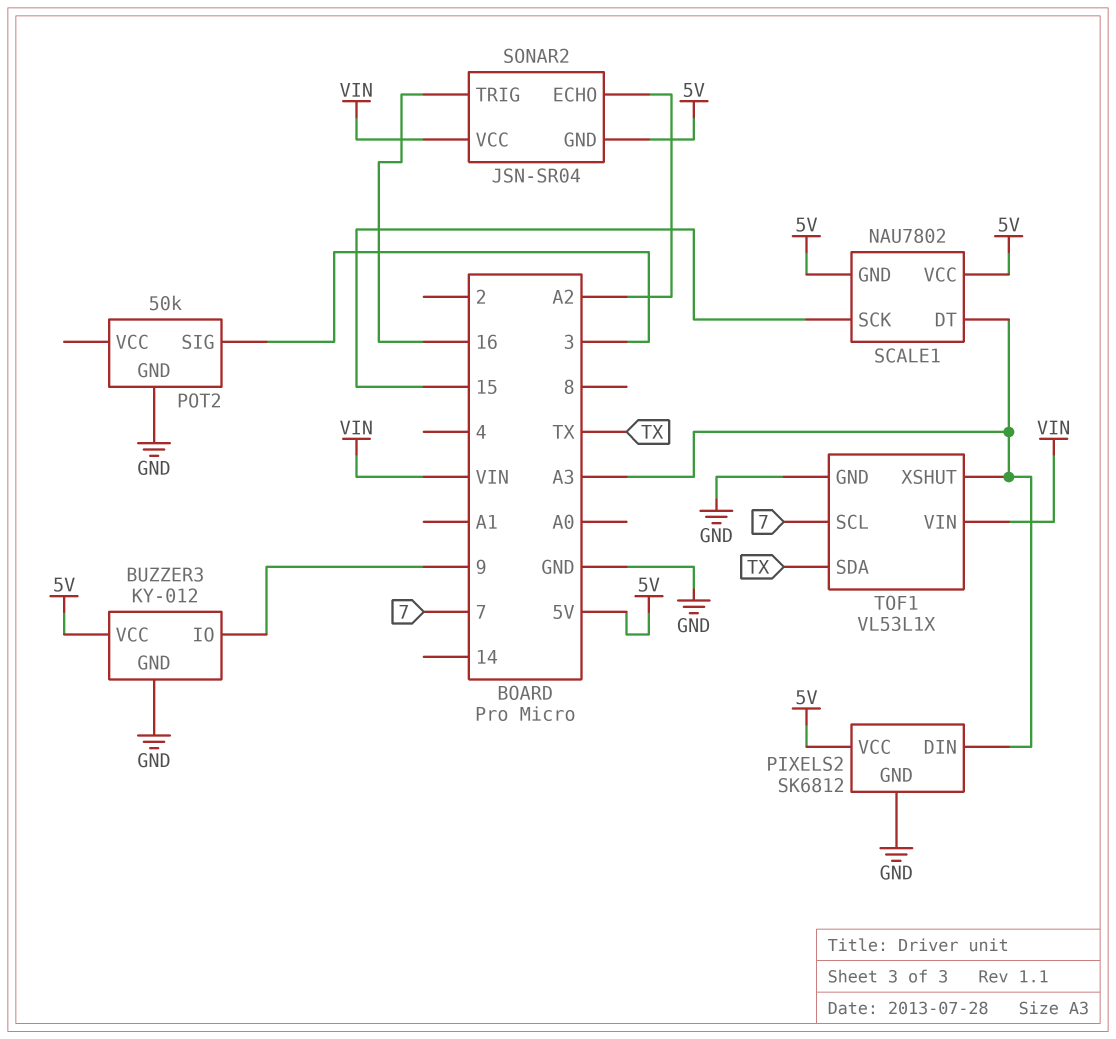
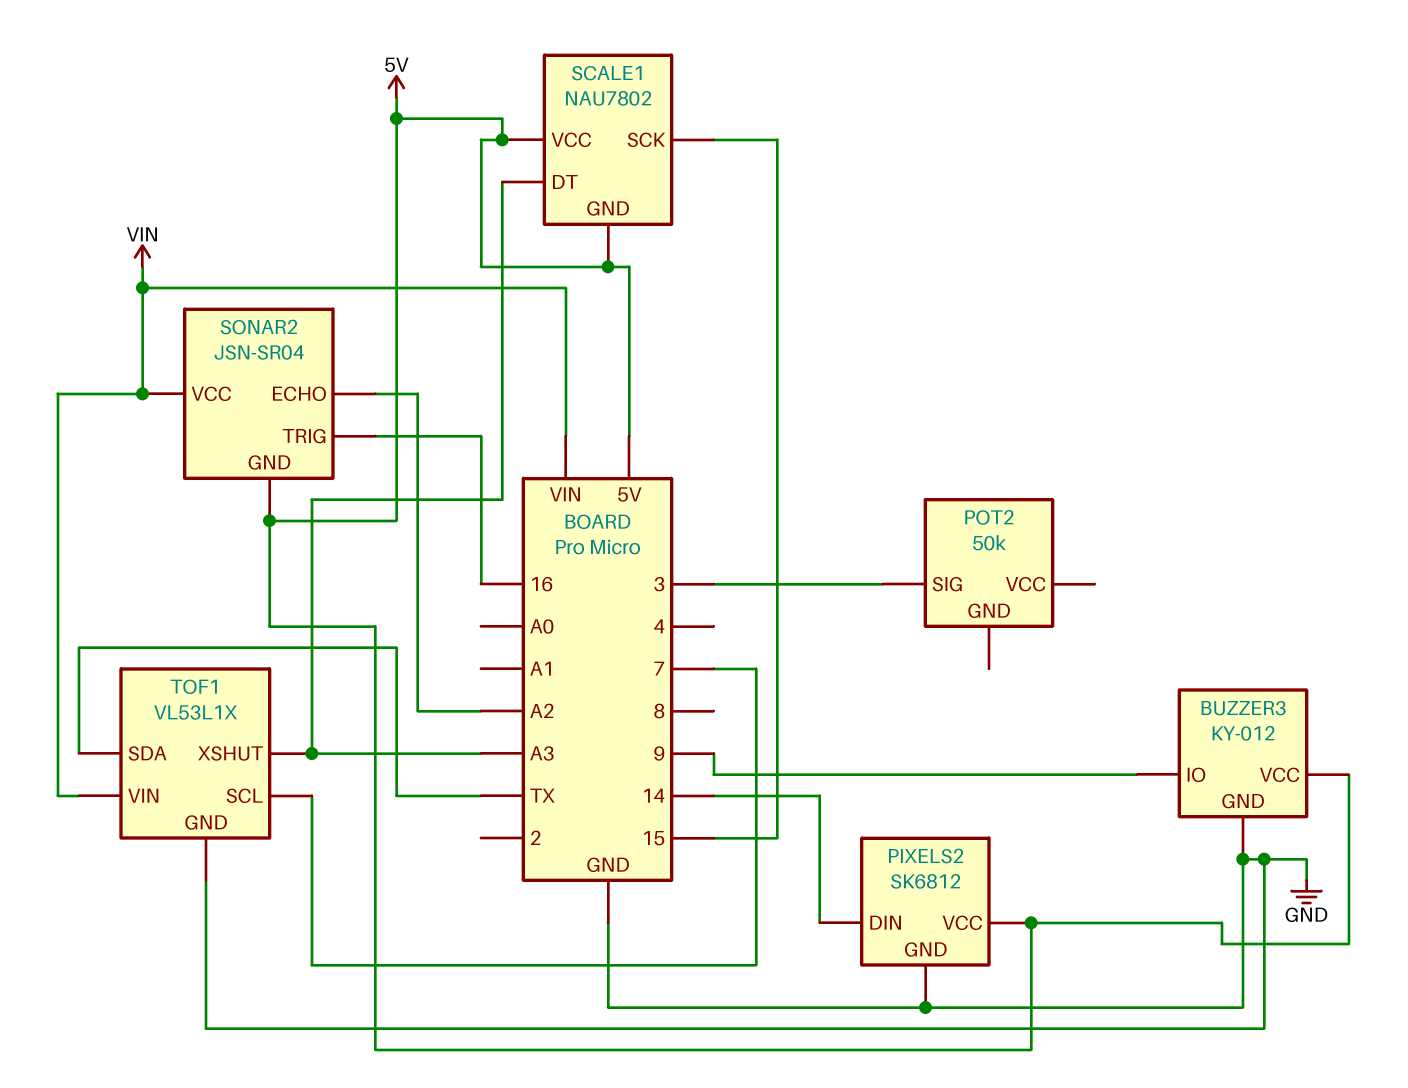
PIXELS2 pin DIN: A3 -> 14
POT2 pin GND: GND -> none

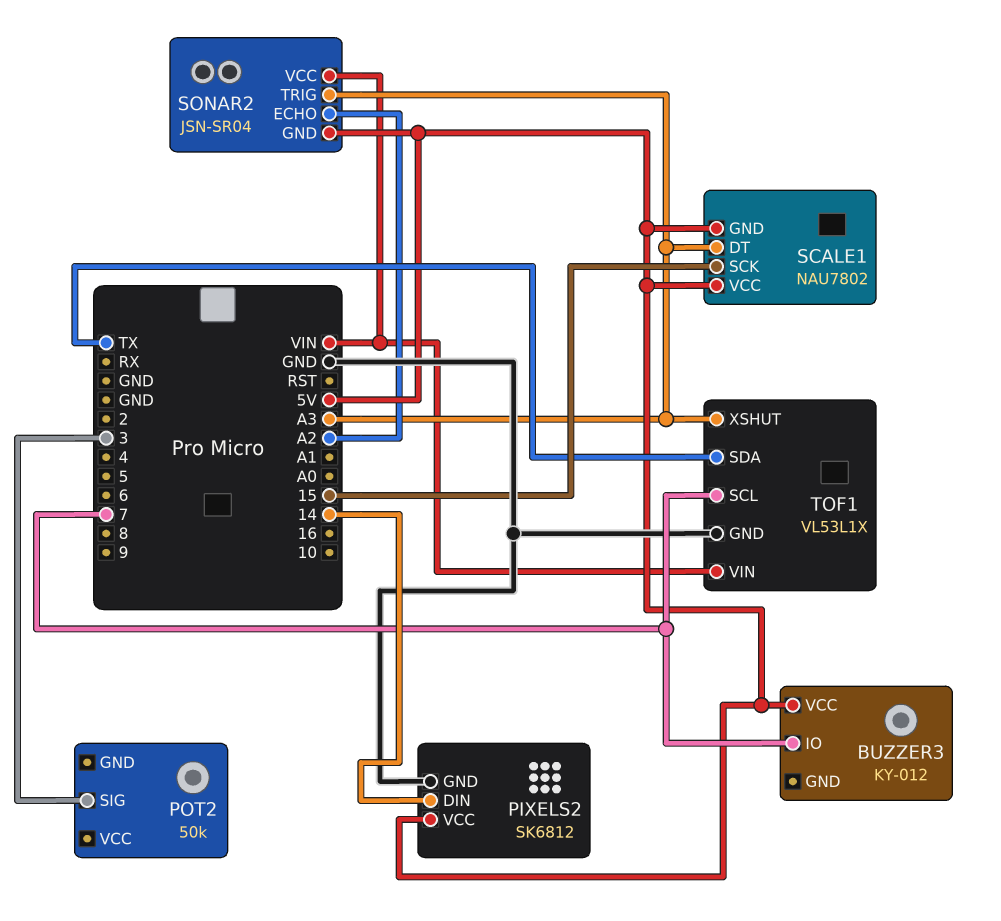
BUZZER3 pin GND: GND -> none
BUZZER3 pin IO: 9 -> 7
SONAR2 pin TRIG: 16 -> A3

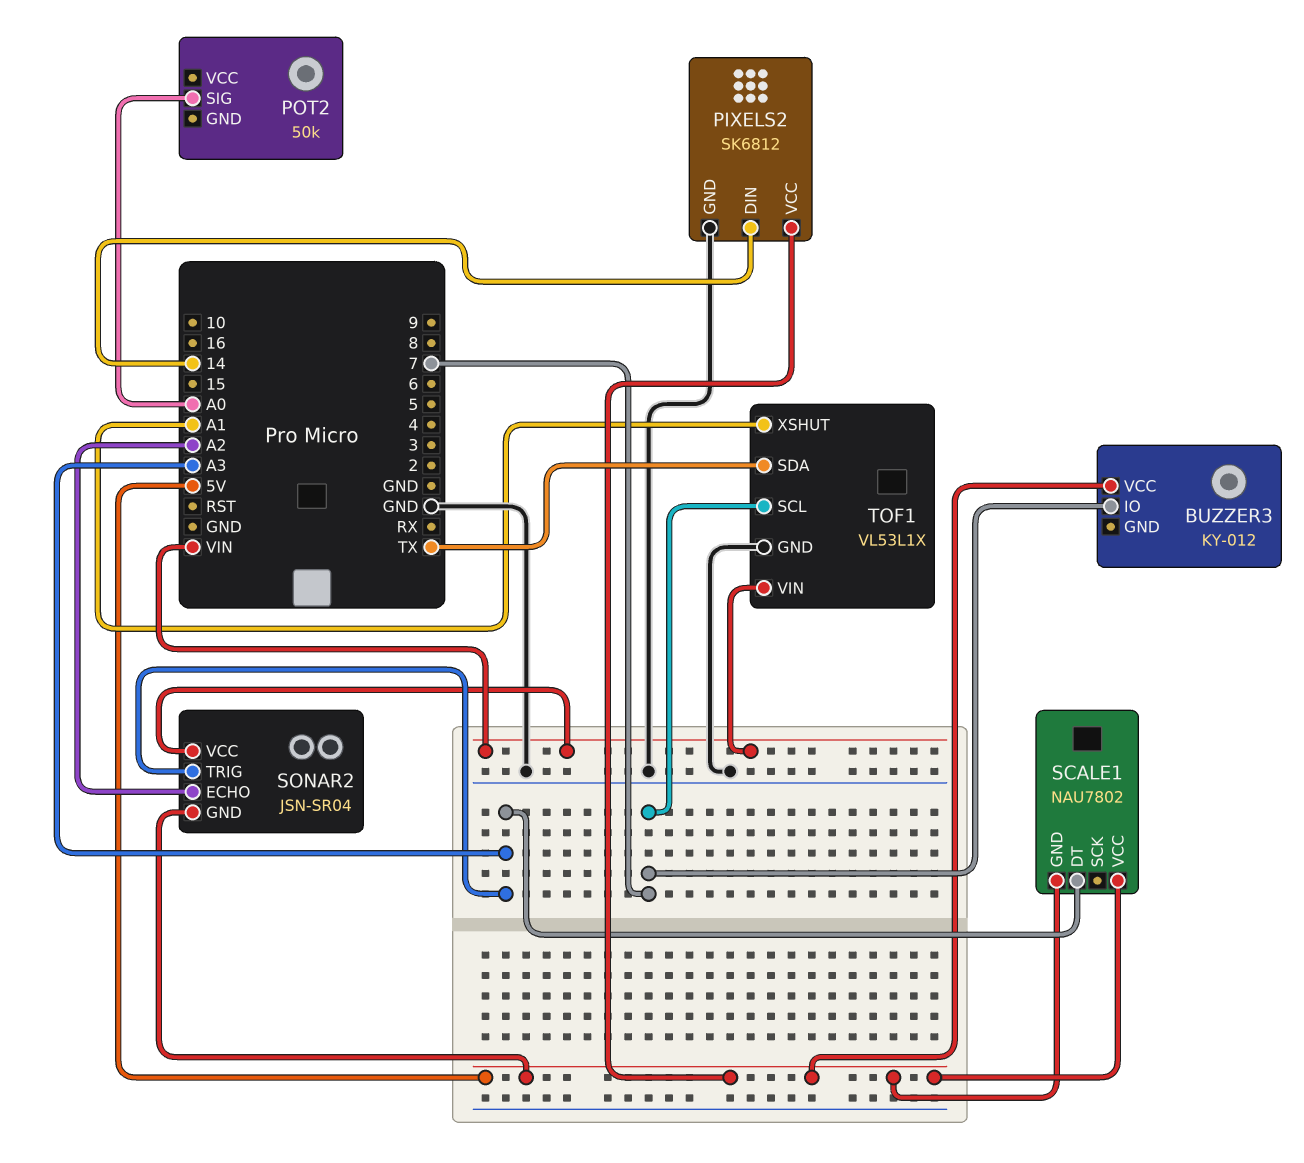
POT2 pin SIG: 3 -> A0
SCALE1 pin SCK: 15 -> none
TOF1 pin XSHUT: A3 -> A1

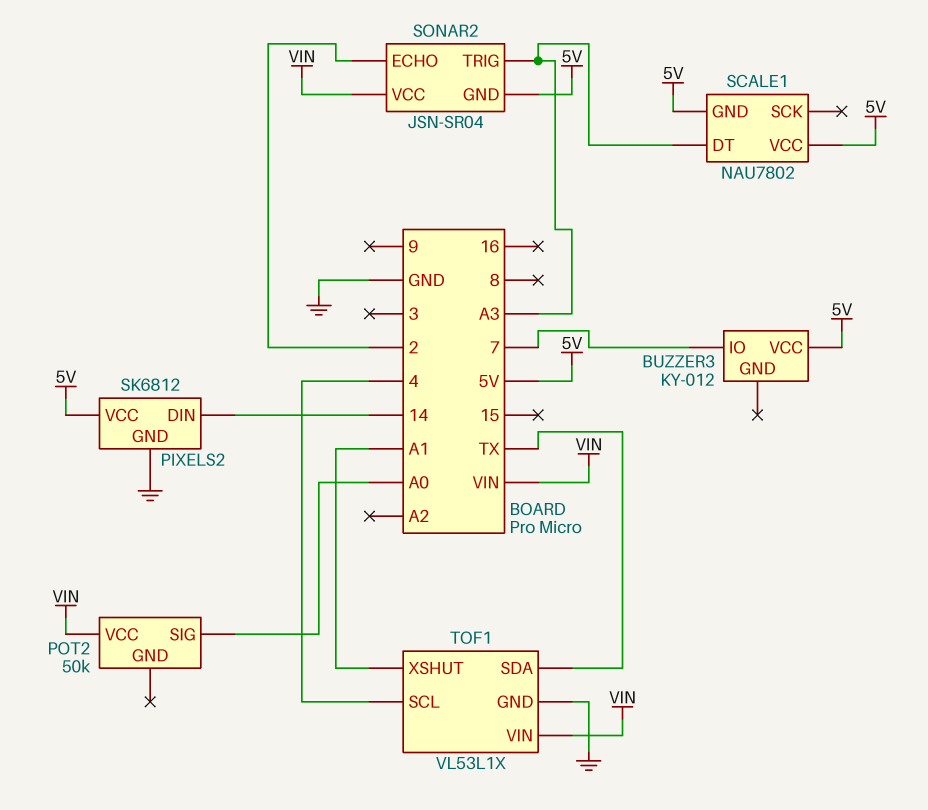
POT2 pin VCC: none -> VIN
SONAR2 pin ECHO: A2 -> 2
TOF1 pin SCL: 7 -> 4

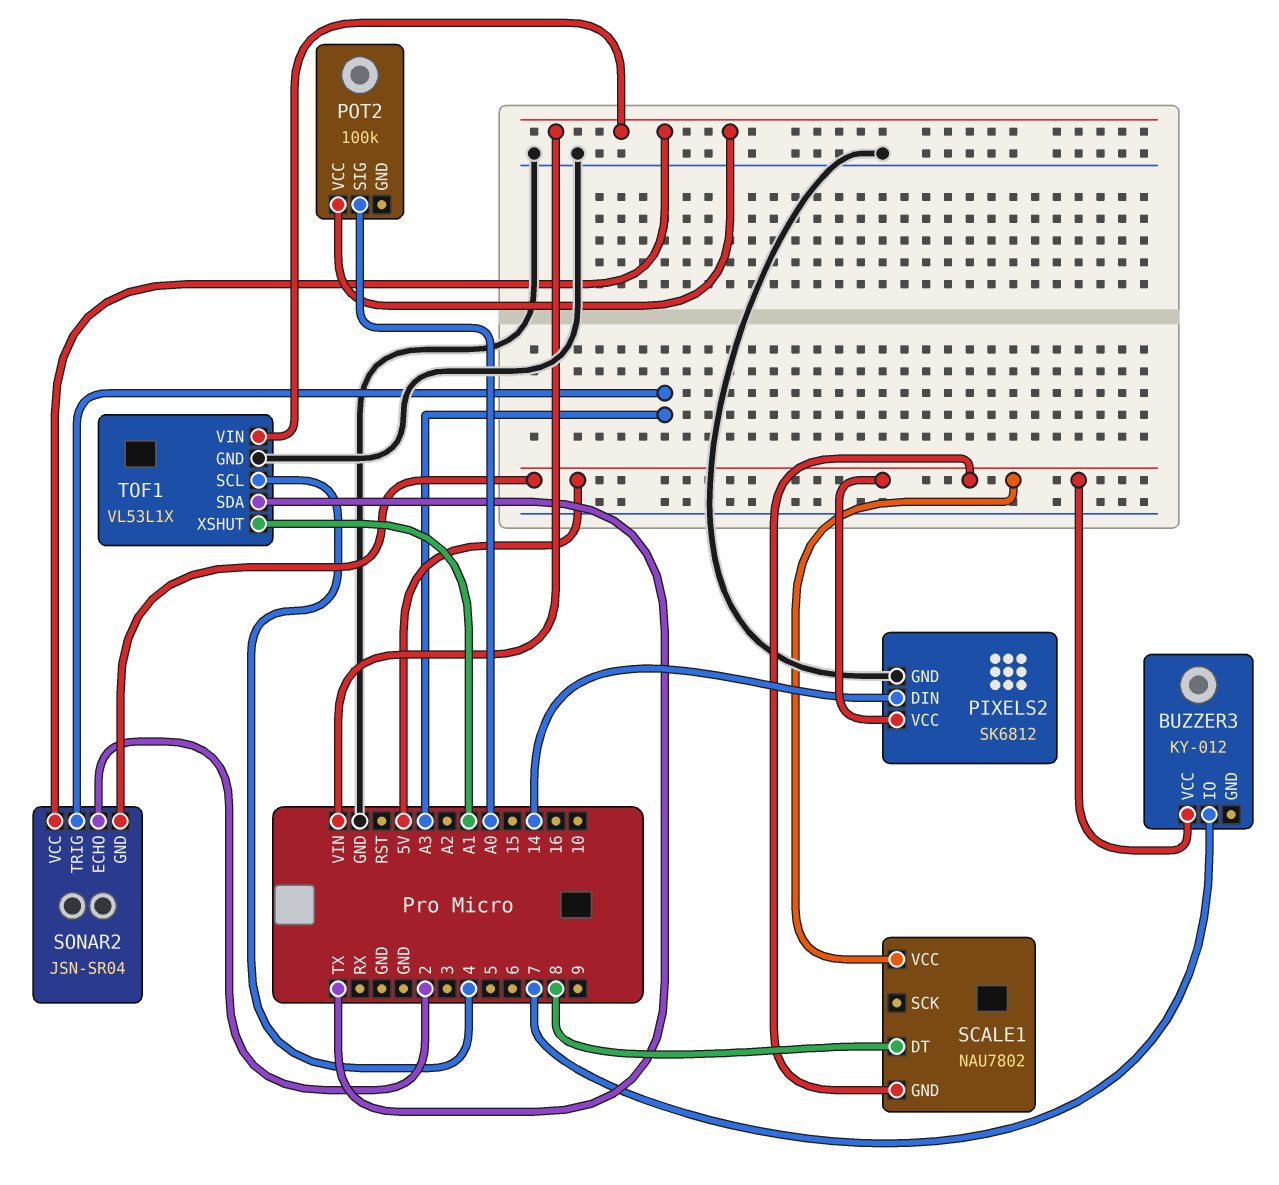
POT2: 50k -> 100k
SCALE1 pin DT: A3 -> 8

